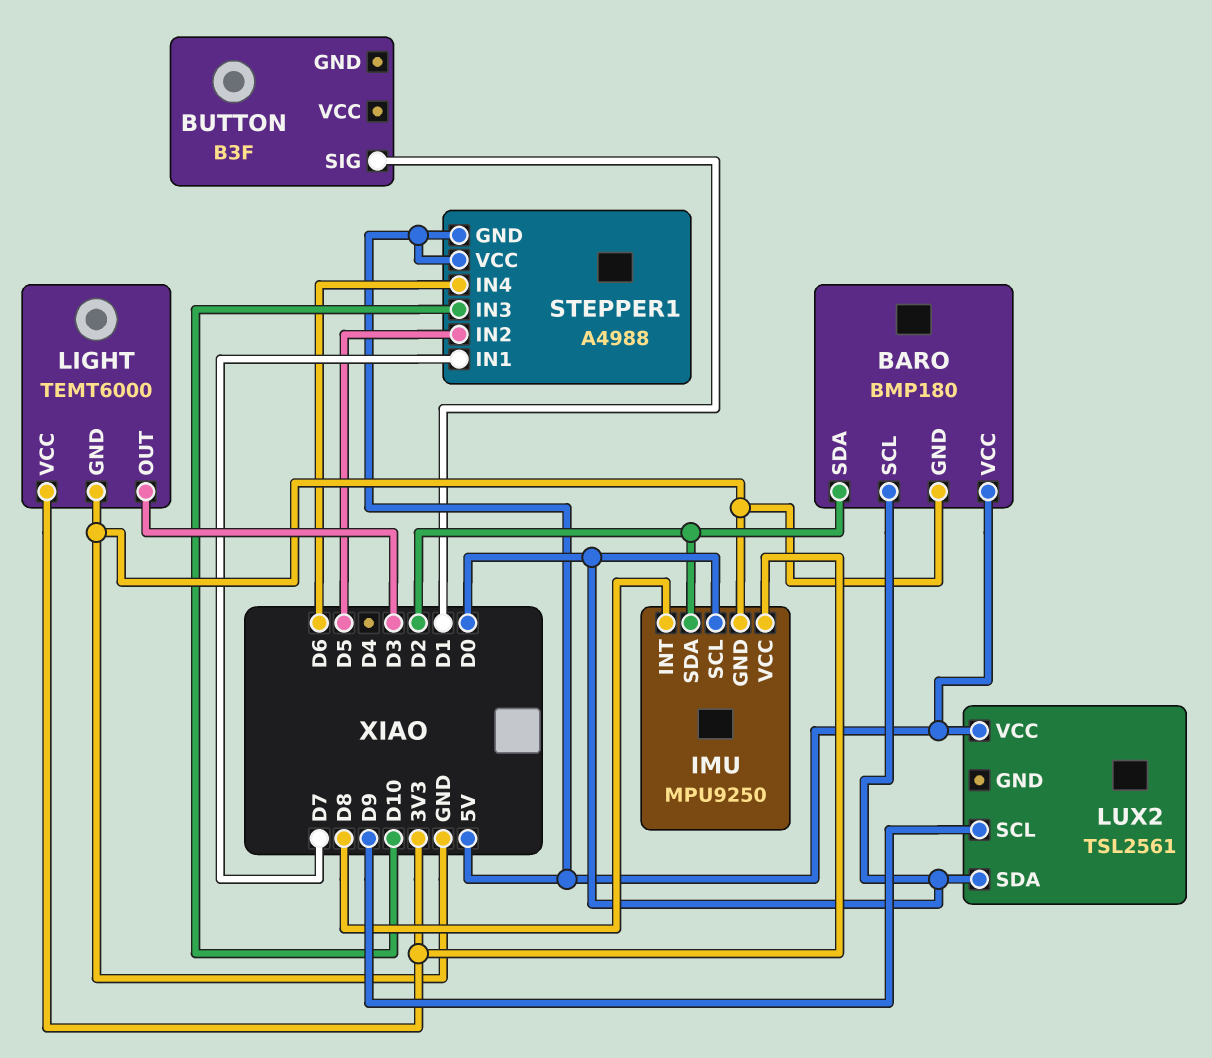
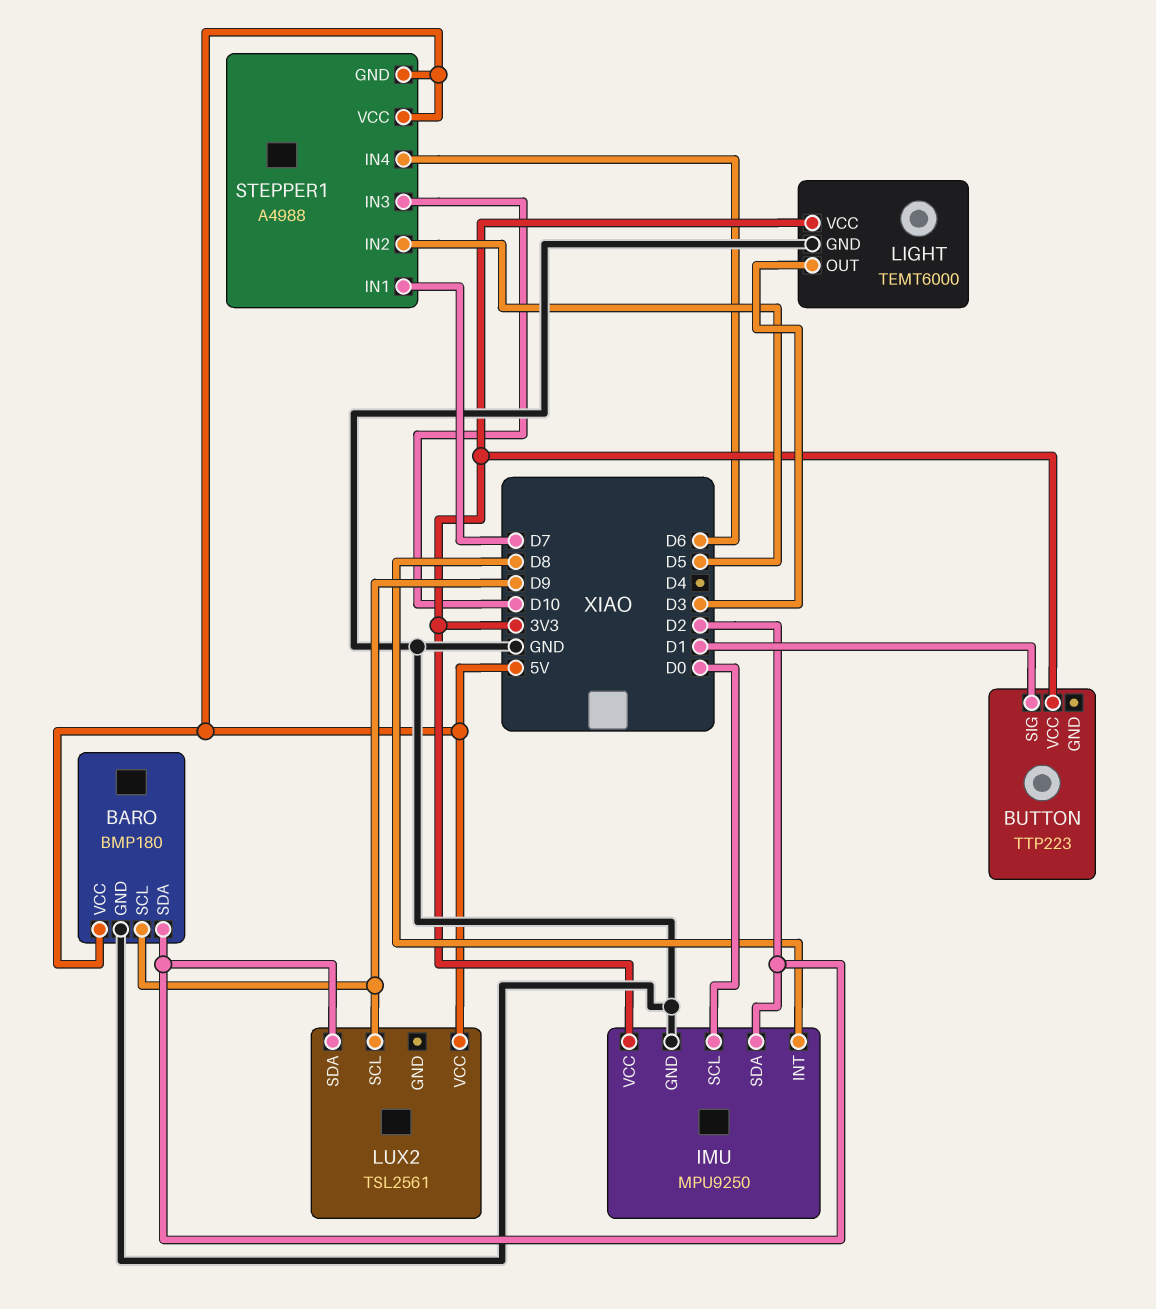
BARO pin SCL: D0 -> D9
BUTTON: B3F -> TTP223
BUTTON pin VCC: none -> 3V3
LUX2 pin SDA: D0 -> D2

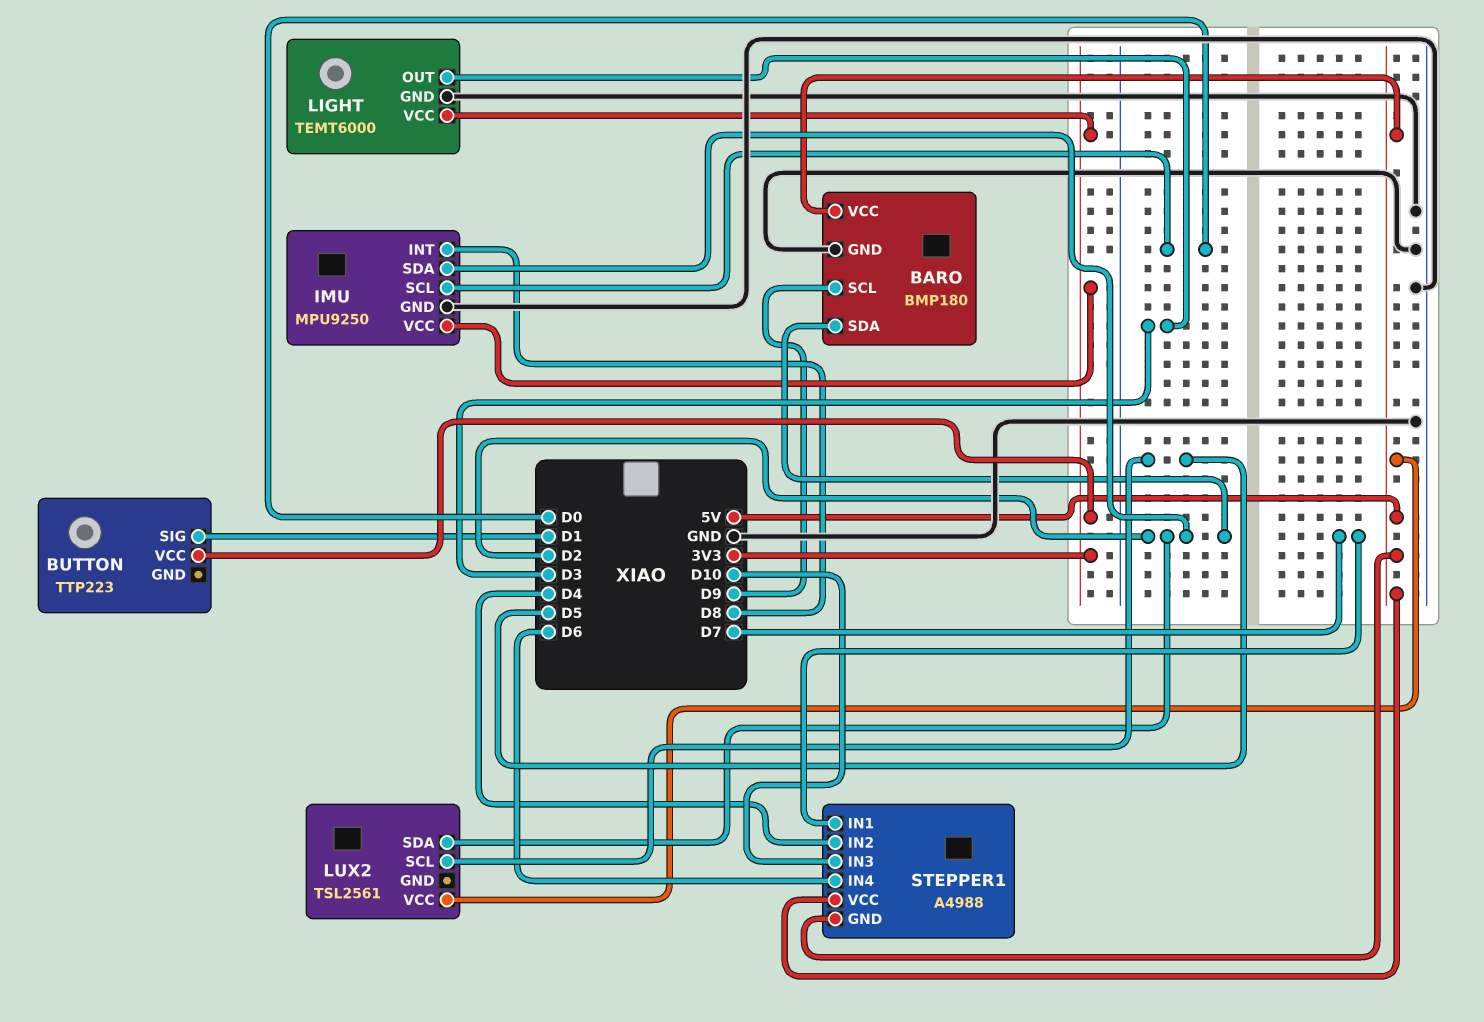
LUX2 pin SCL: D9 -> D5
STEPPER1 pin IN2: D5 -> D4

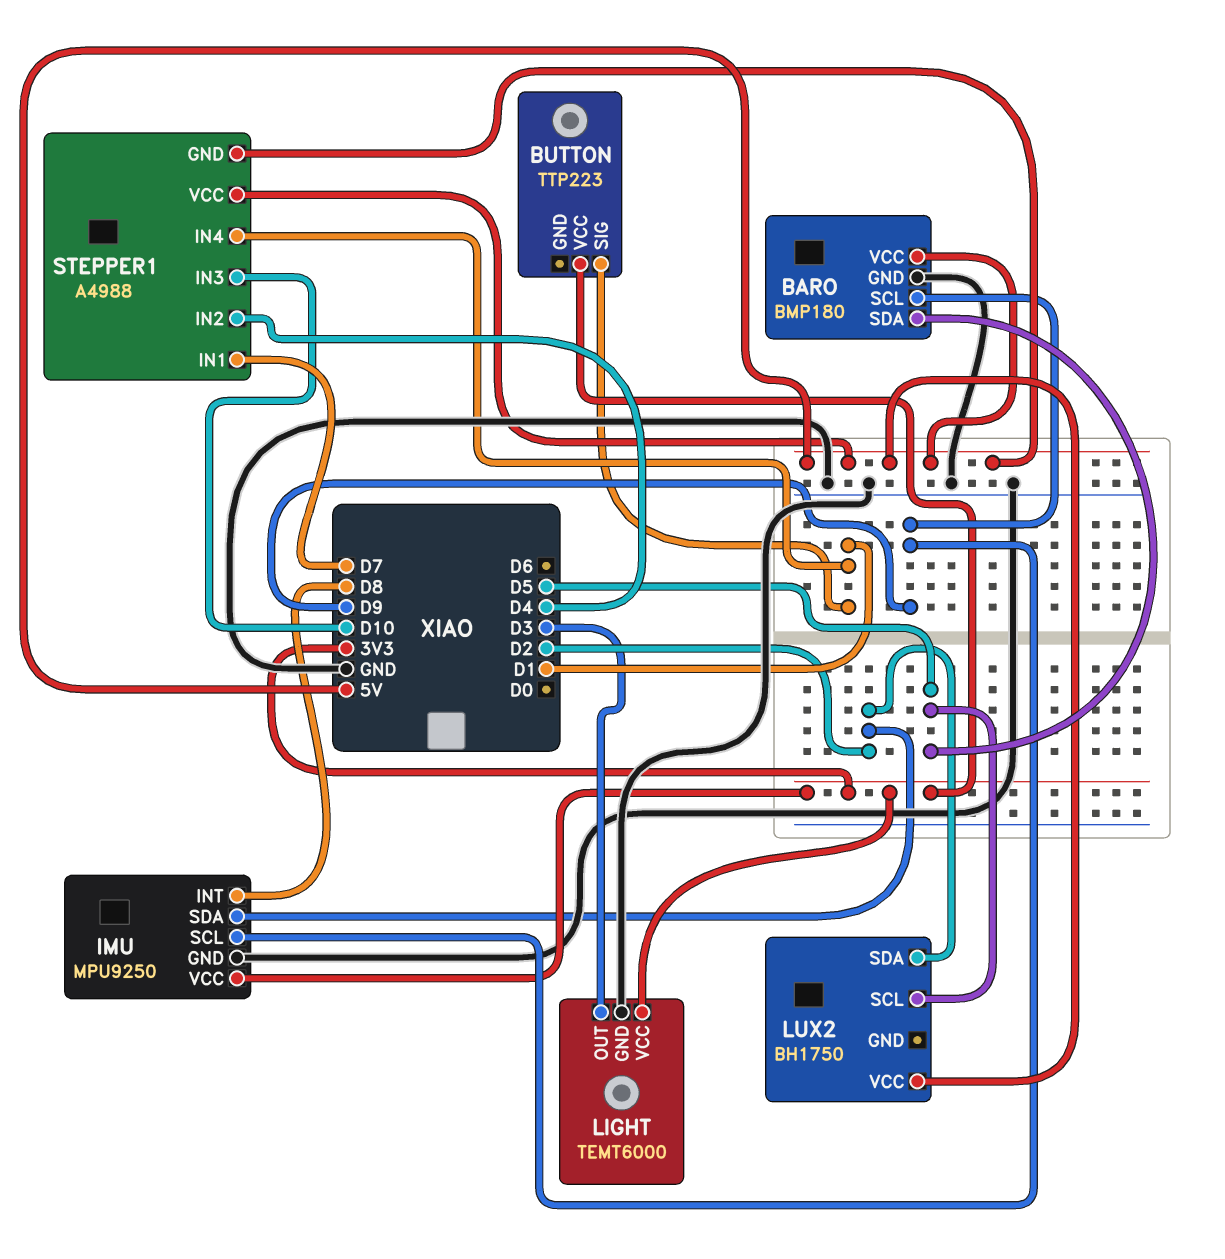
BARO pin SDA: D2 -> D5
IMU pin SCL: D0 -> D9
LUX2: TSL2561 -> BH1750
STEPPER1 pin IN4: D6 -> D1

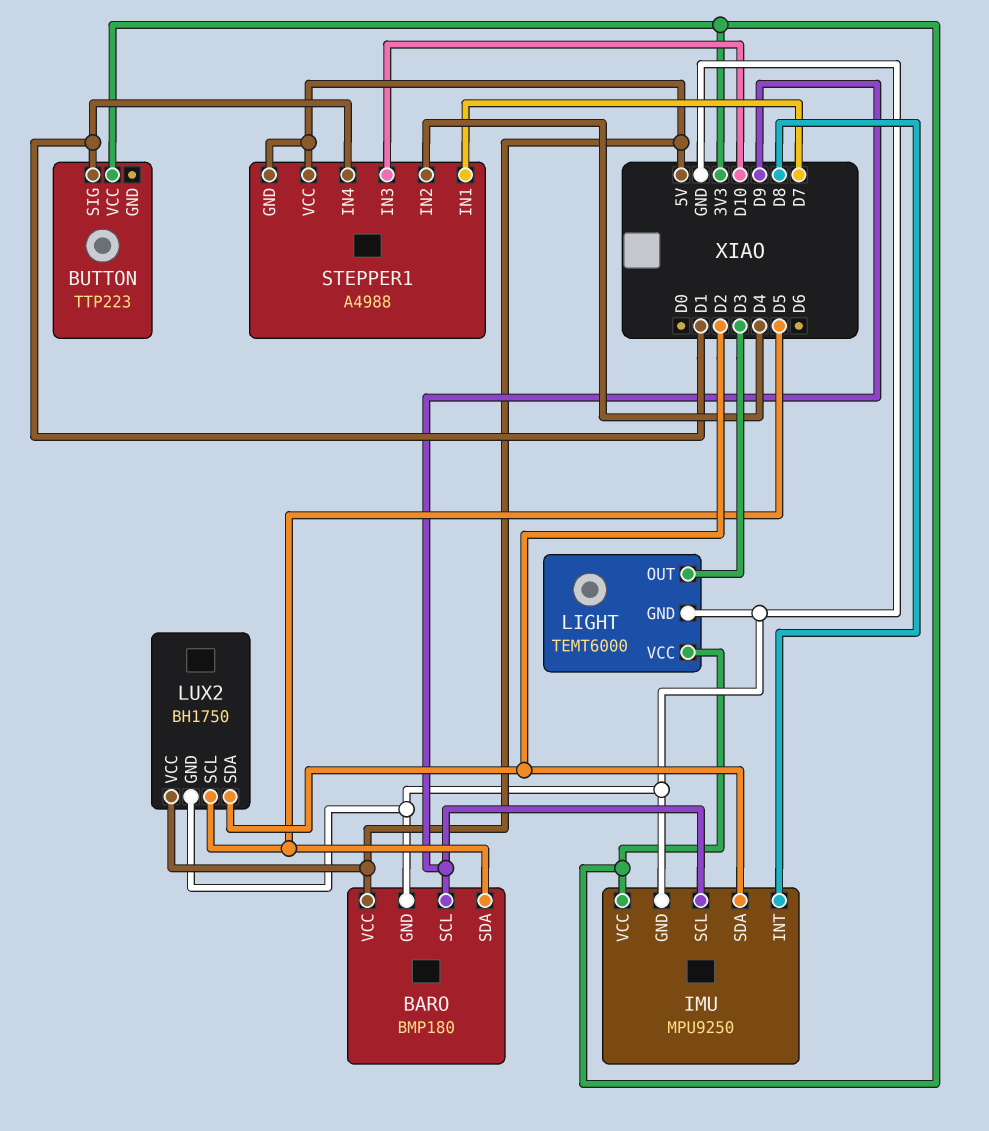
LUX2 pin GND: none -> GND

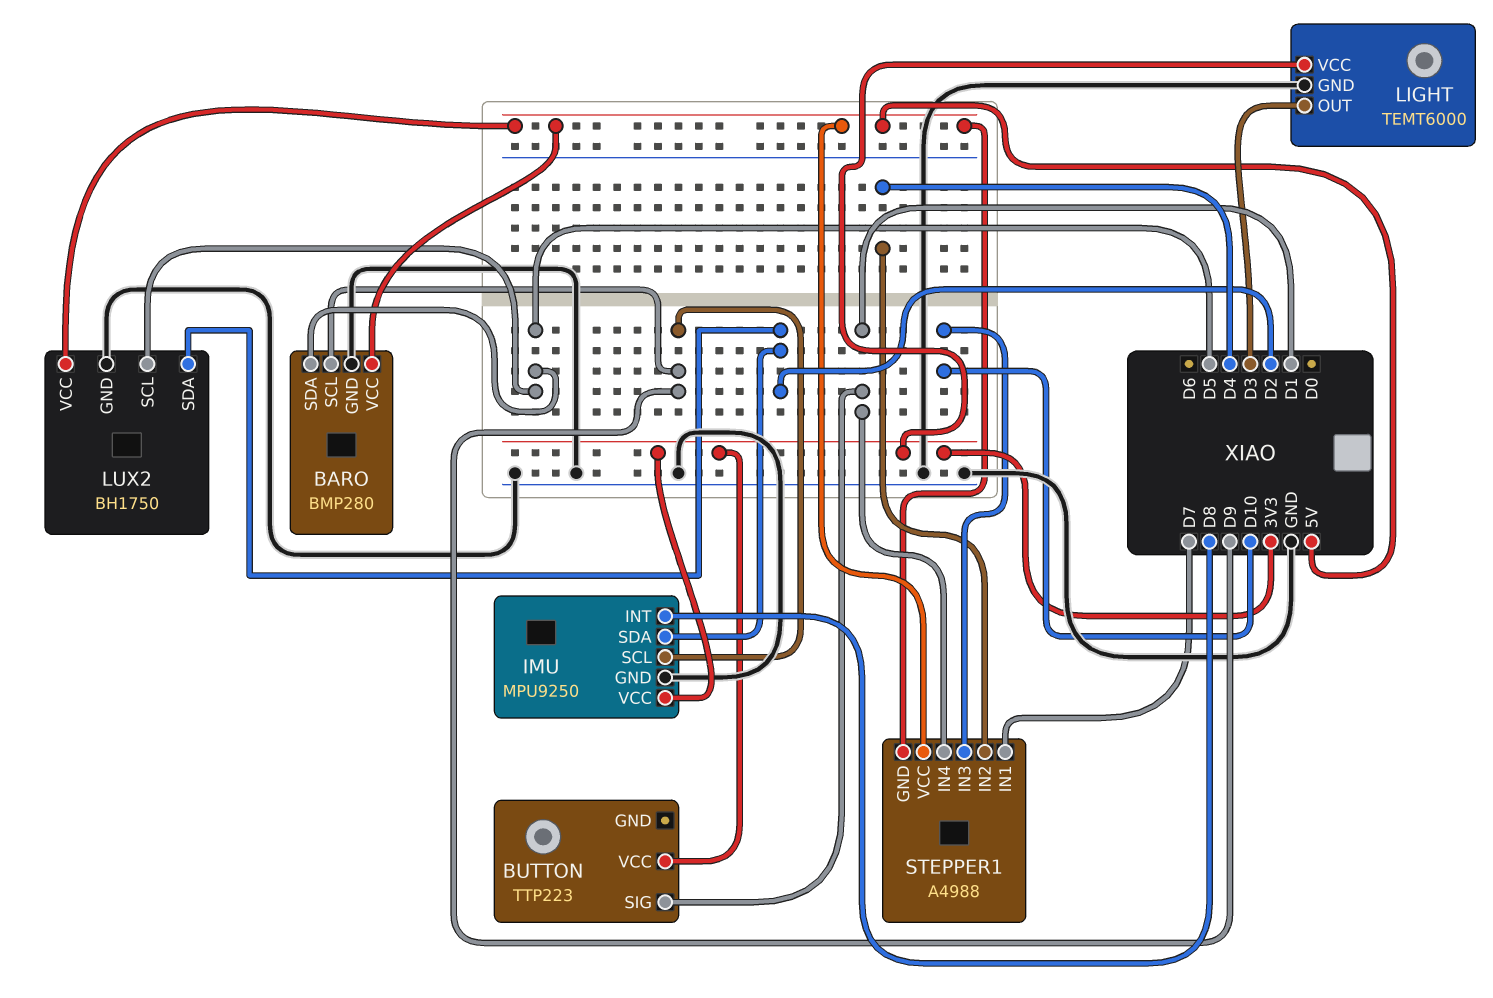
BARO: BMP180 -> BMP280

